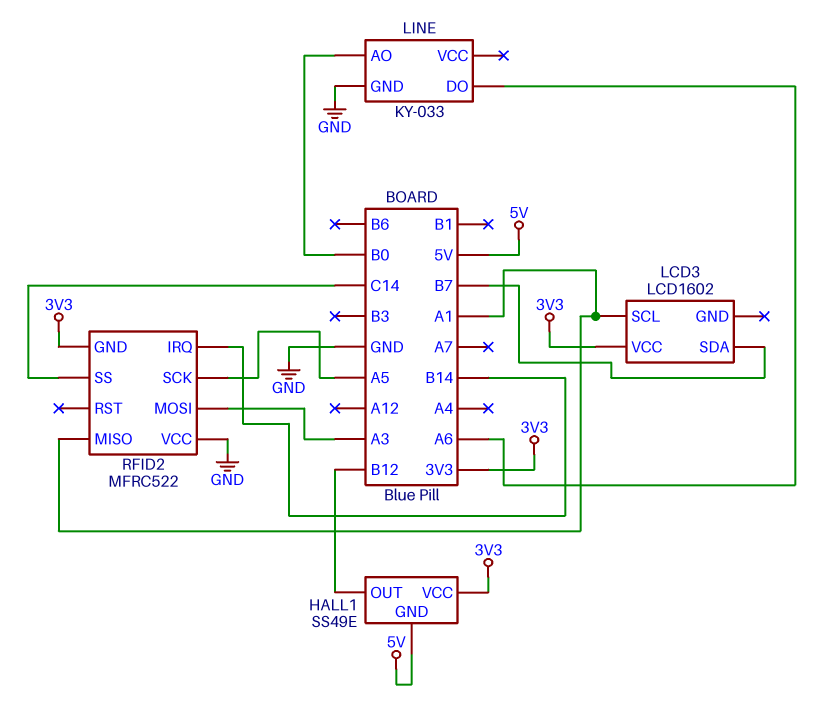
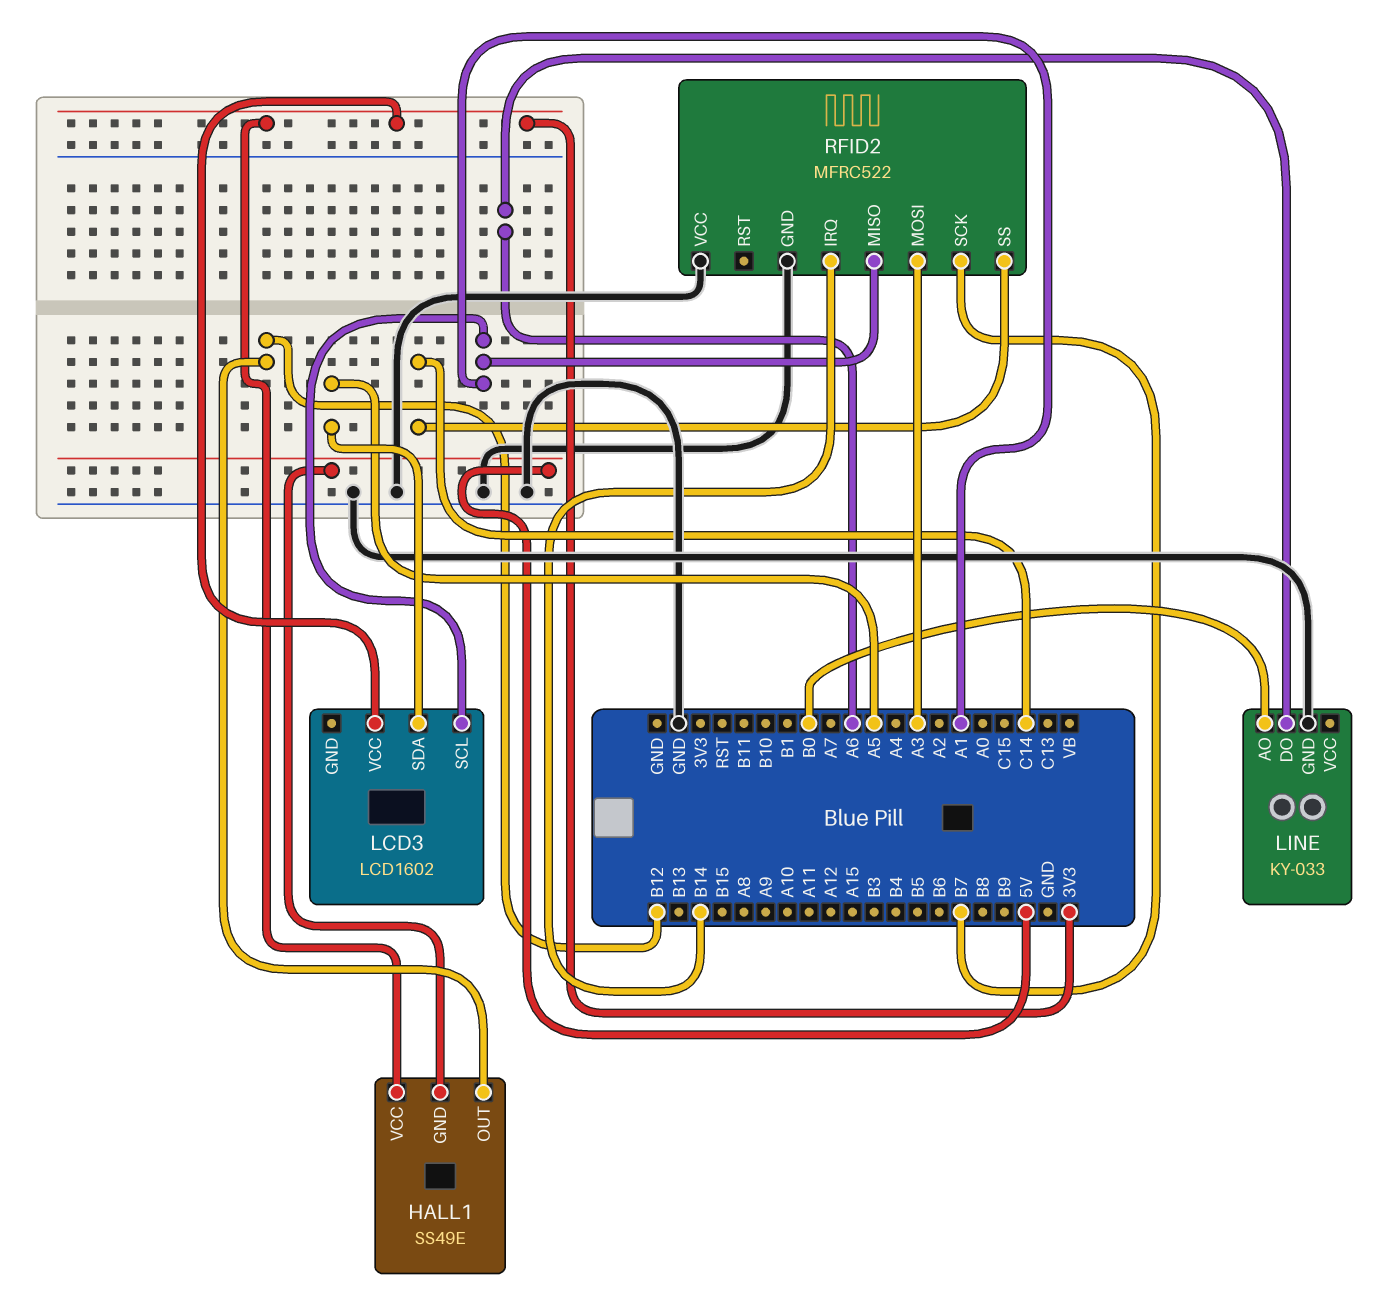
LCD3 pin SDA: B7 -> A5
RFID2 pin GND: 3V3 -> GND
RFID2 pin SCK: A5 -> B7

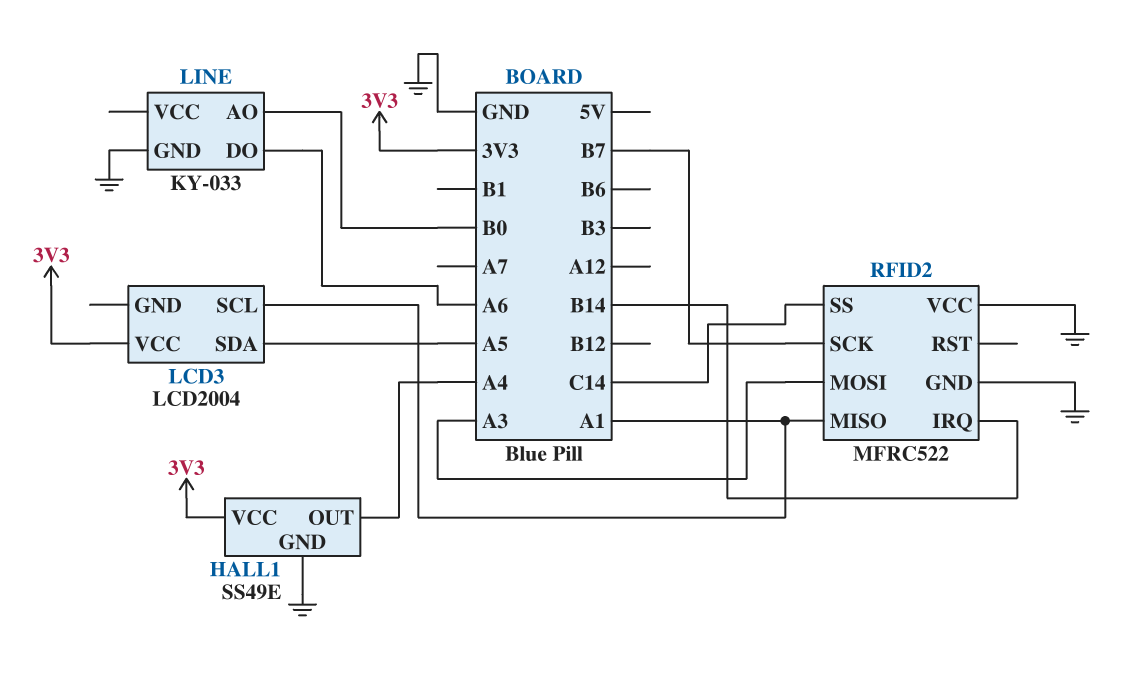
HALL1 pin GND: 5V -> GND
HALL1 pin OUT: B12 -> A4
LCD3: LCD1602 -> LCD2004

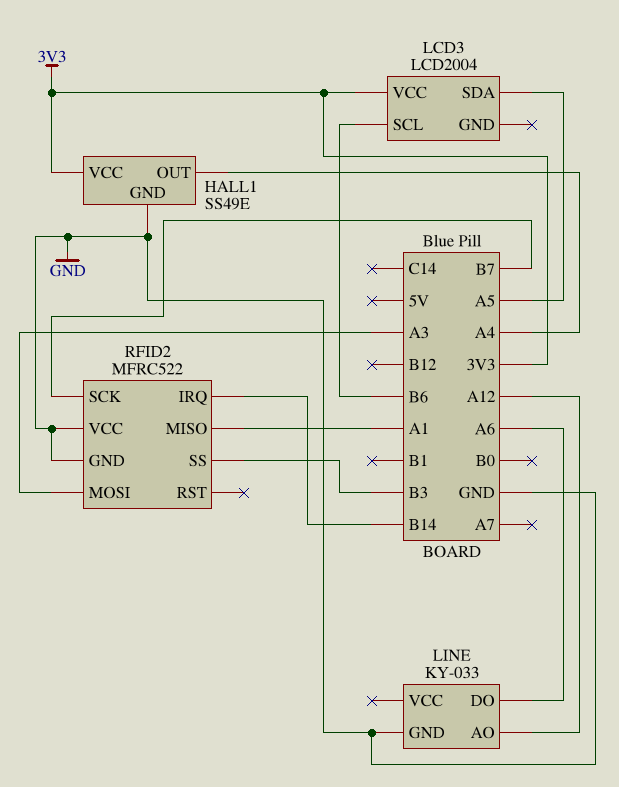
LCD3 pin SCL: A1 -> B6
LINE pin AO: B0 -> A12
RFID2 pin SS: C14 -> B3

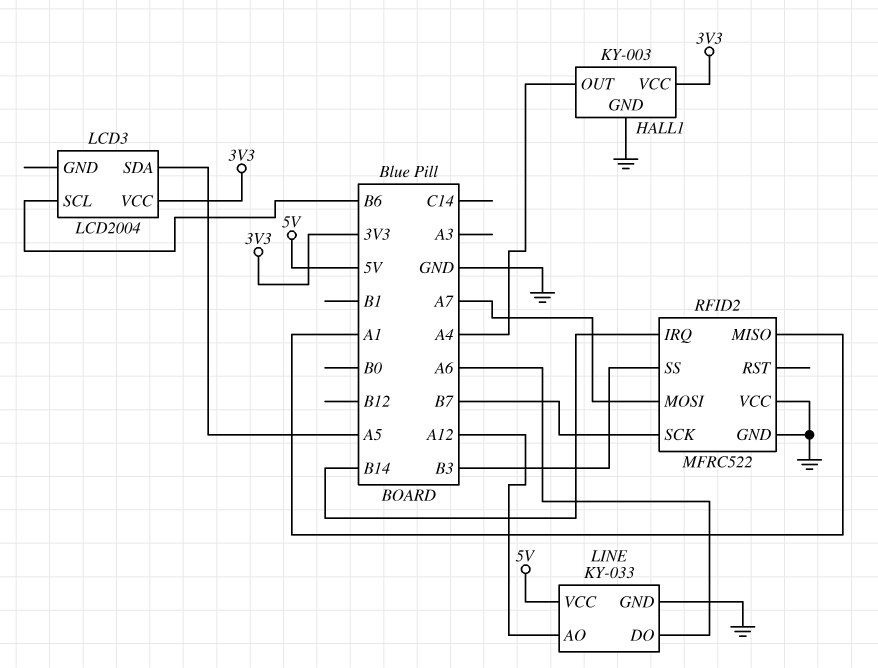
HALL1: SS49E -> KY-003
LINE pin VCC: none -> 5V
RFID2 pin MOSI: A3 -> A7

